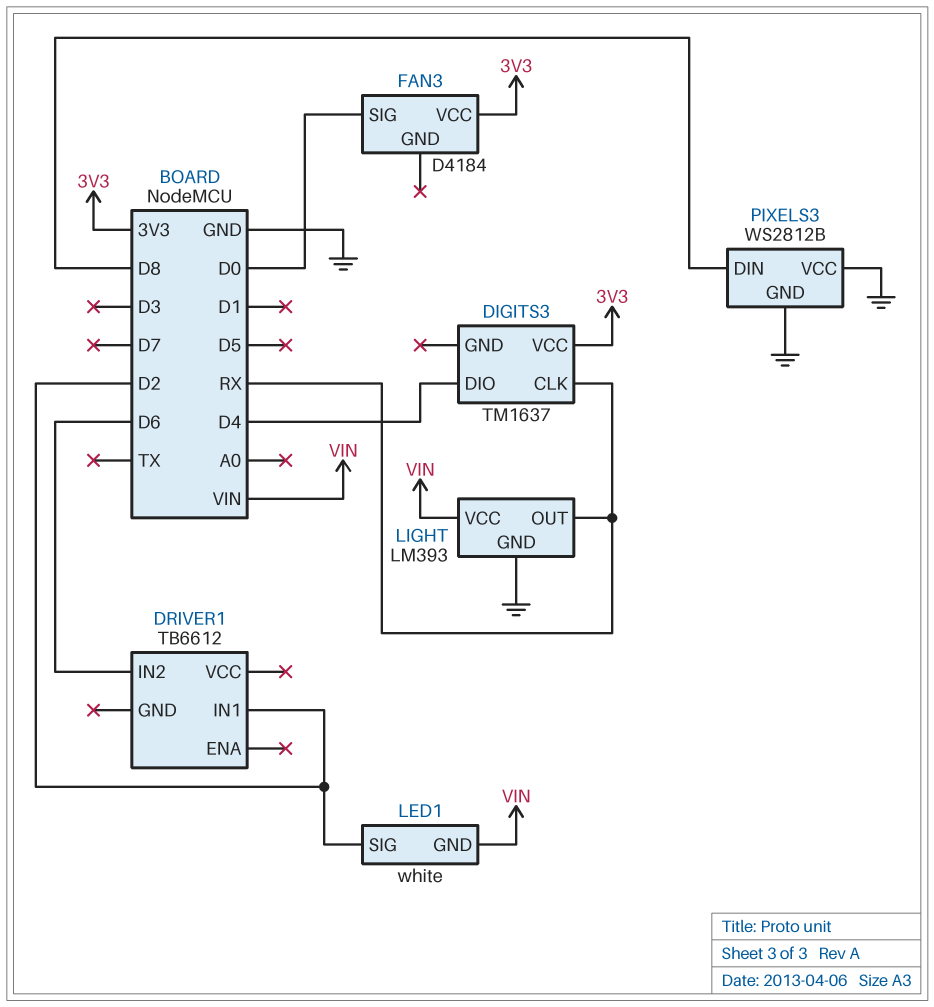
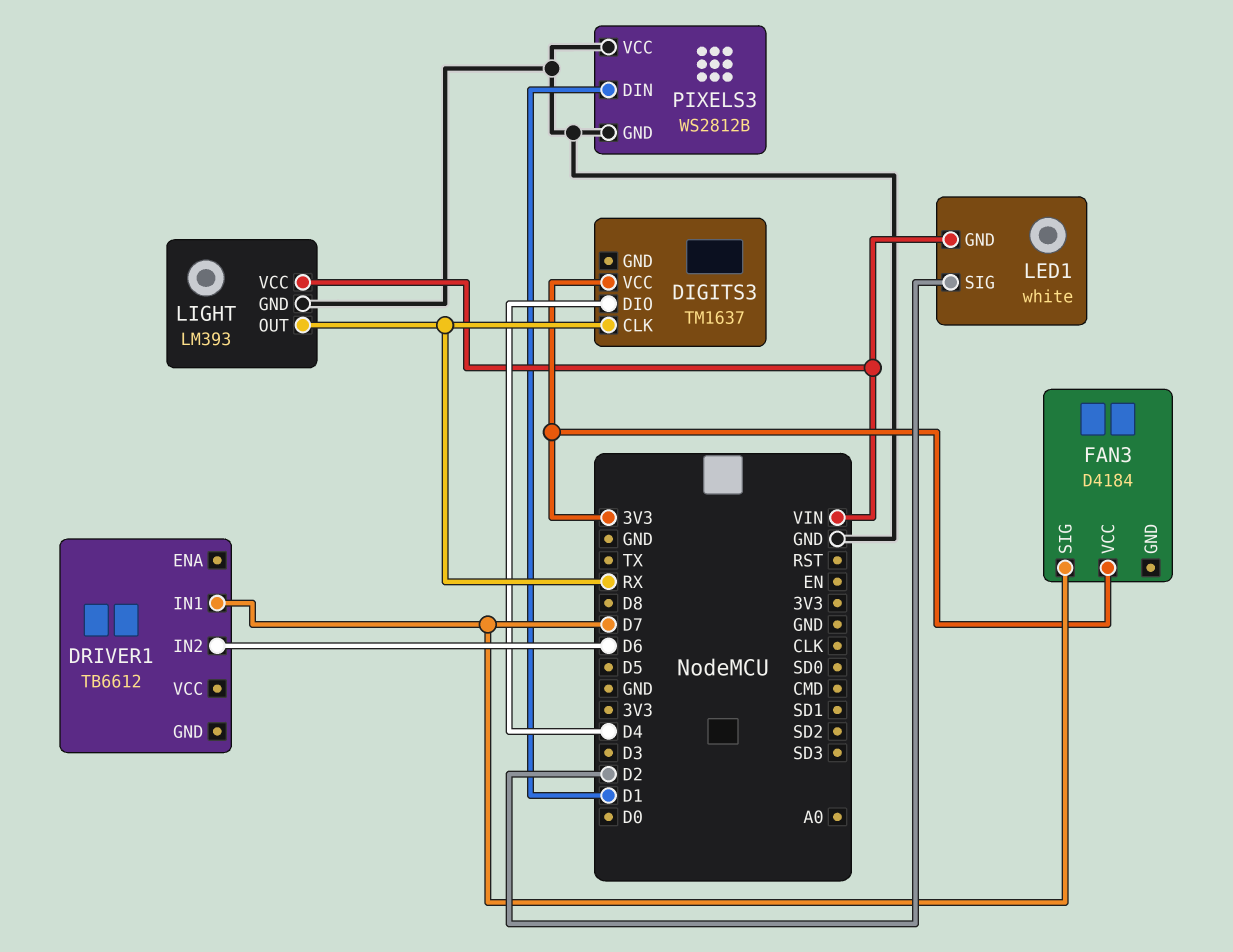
DRIVER1 pin IN1: D2 -> D7
FAN3 pin SIG: D0 -> D7
PIXELS3 pin DIN: D8 -> D1

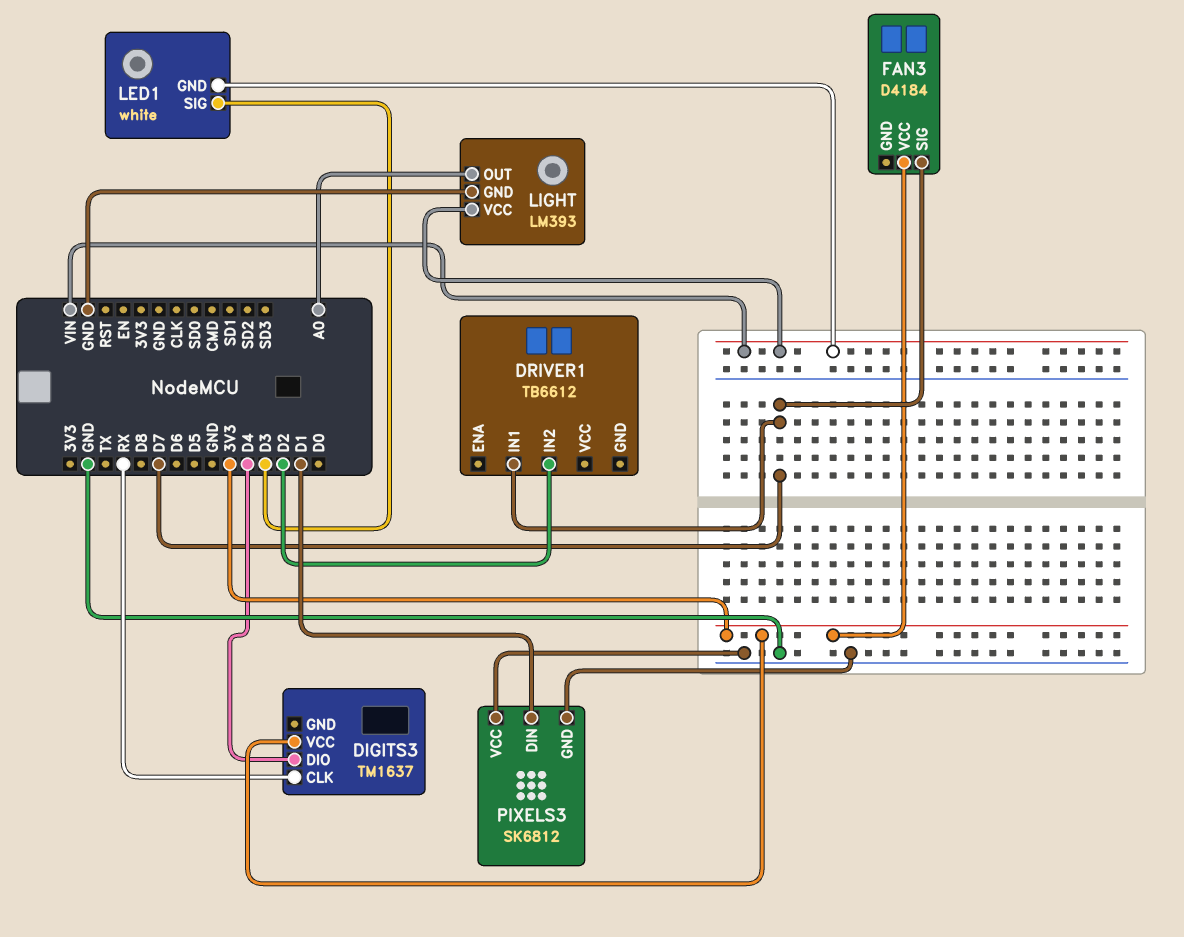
DRIVER1 pin IN2: D6 -> D2
LED1 pin SIG: D2 -> D3
LIGHT pin OUT: RX -> A0
PIXELS3: WS2812B -> SK6812

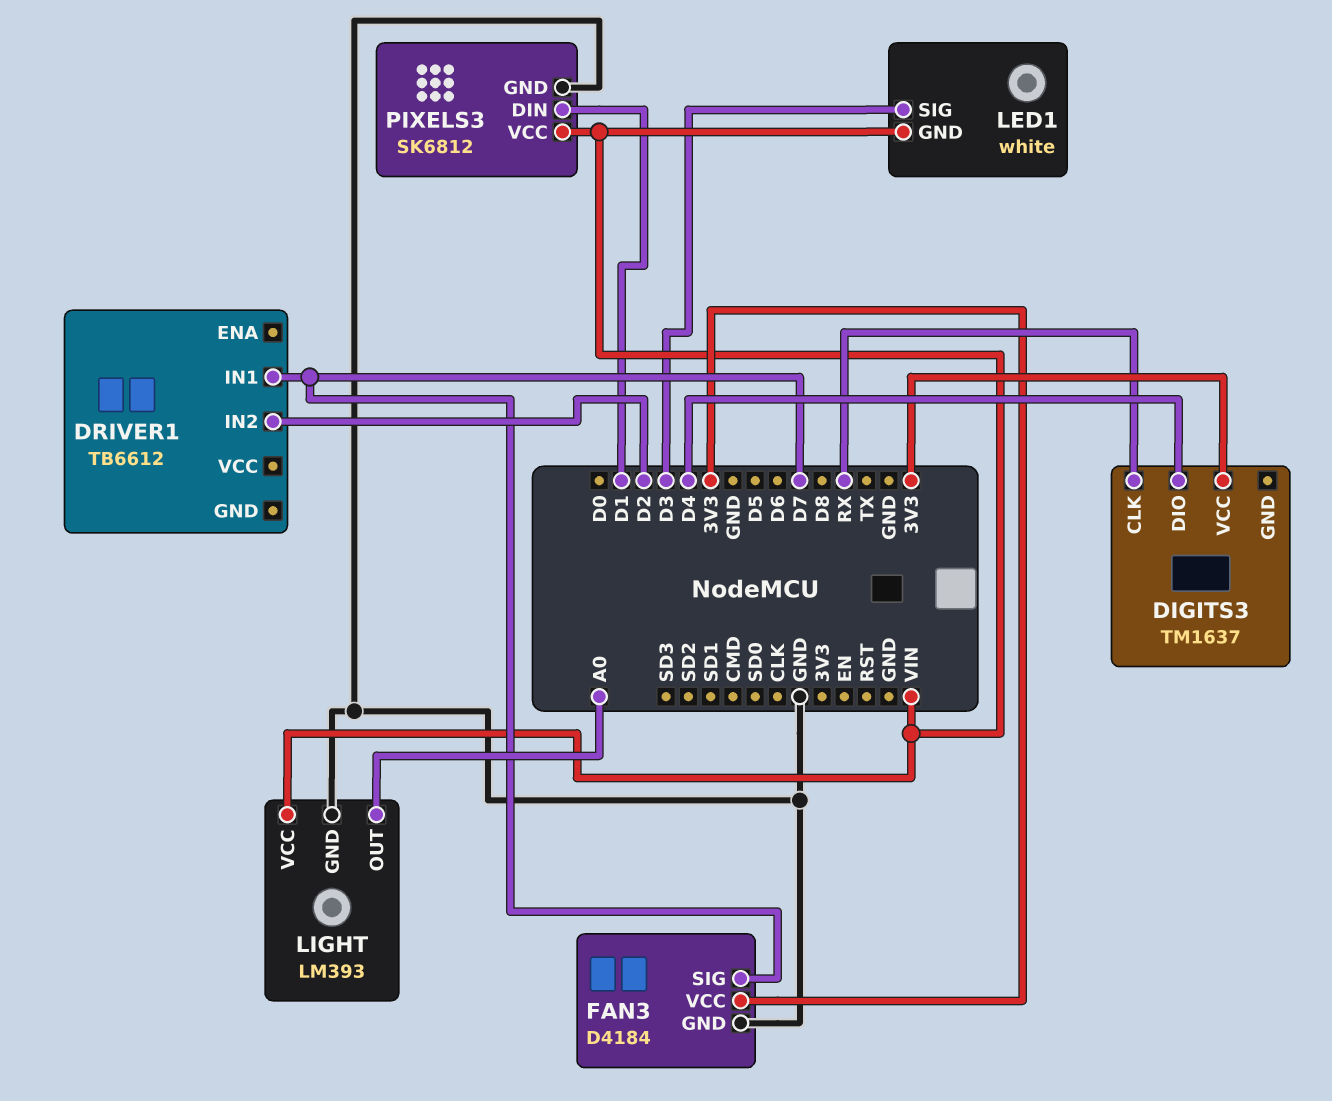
FAN3 pin GND: none -> GND
PIXELS3 pin VCC: GND -> VIN

